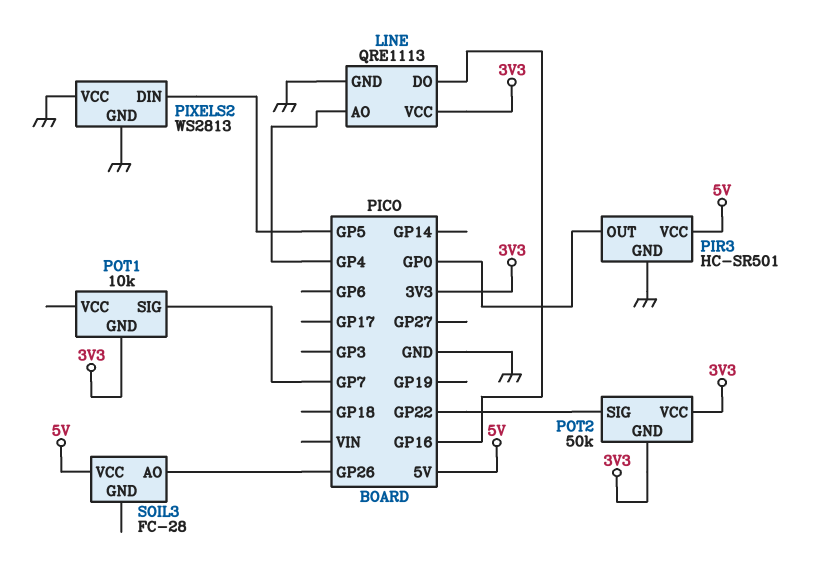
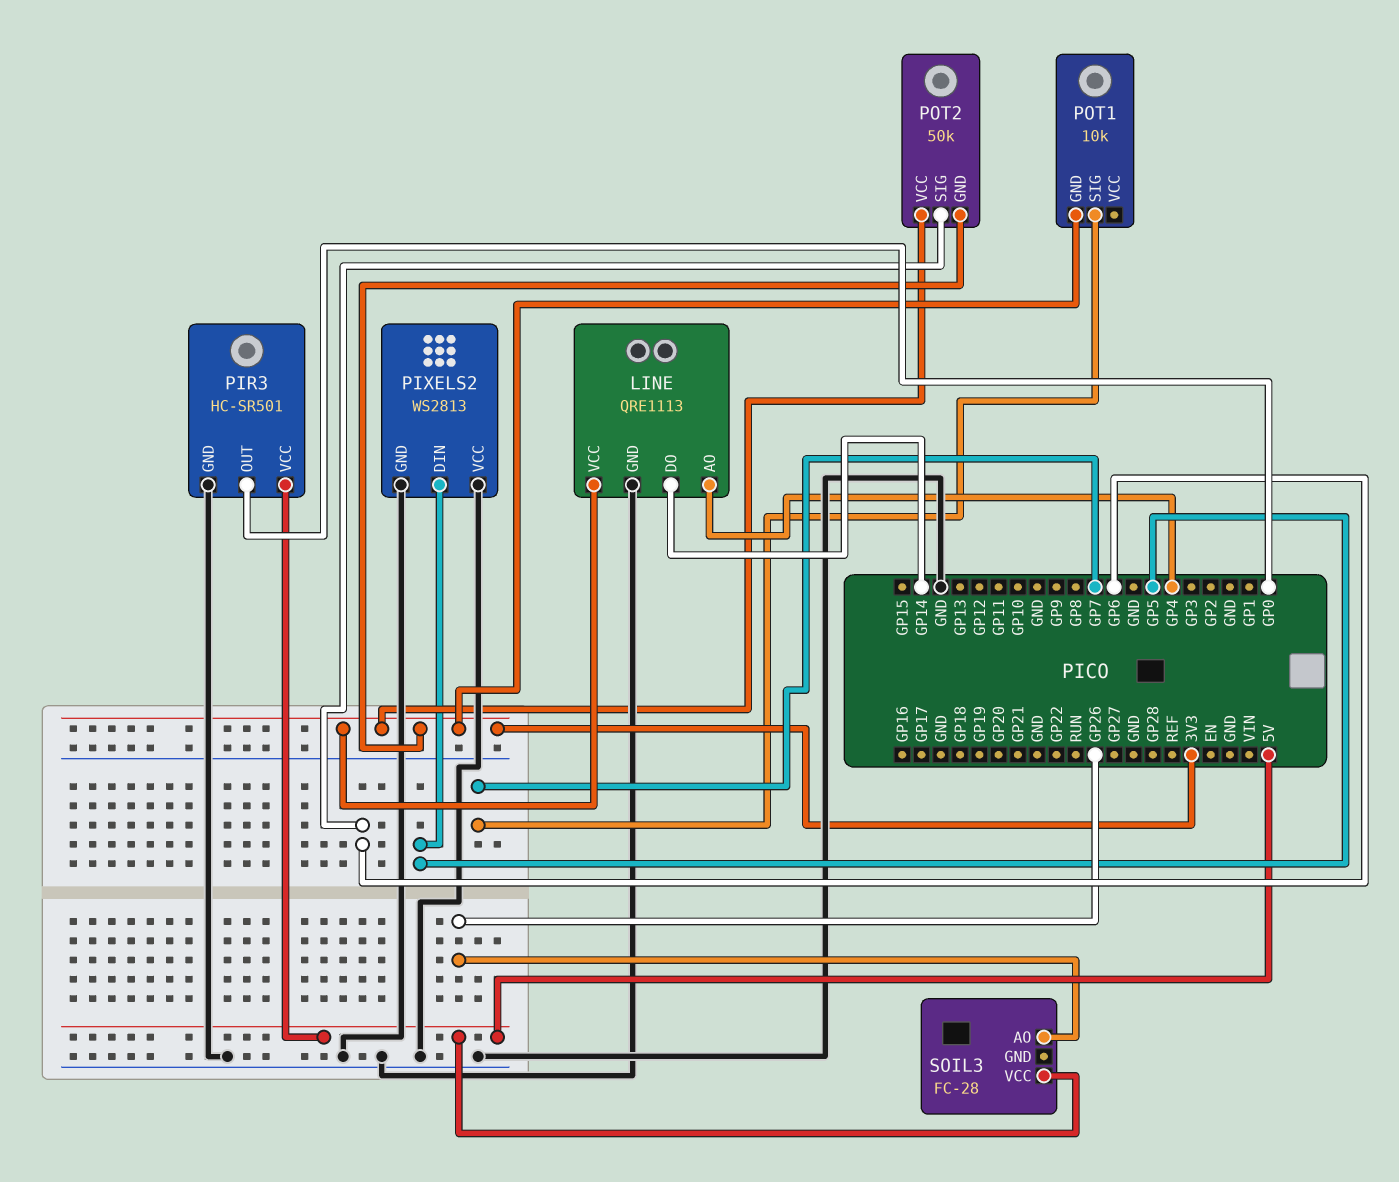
LINE pin DO: GP16 -> GP14
POT2 pin SIG: GP22 -> GP6

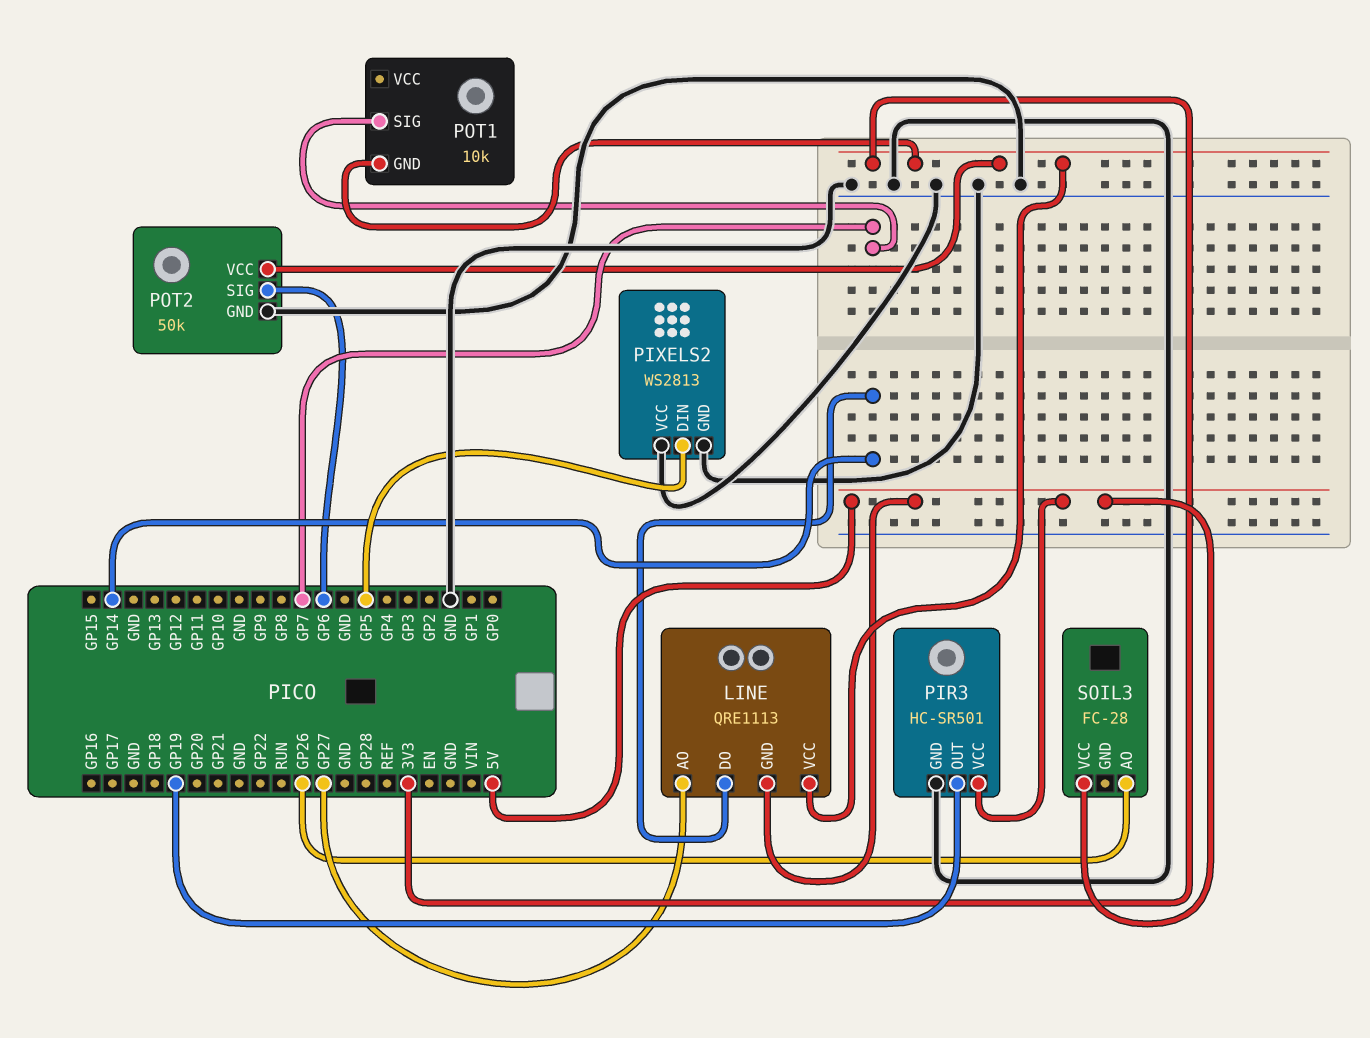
LINE pin AO: GP4 -> GP27
LINE pin GND: GND -> 5V
PIR3 pin OUT: GP0 -> GP19
POT2 pin GND: 3V3 -> GND

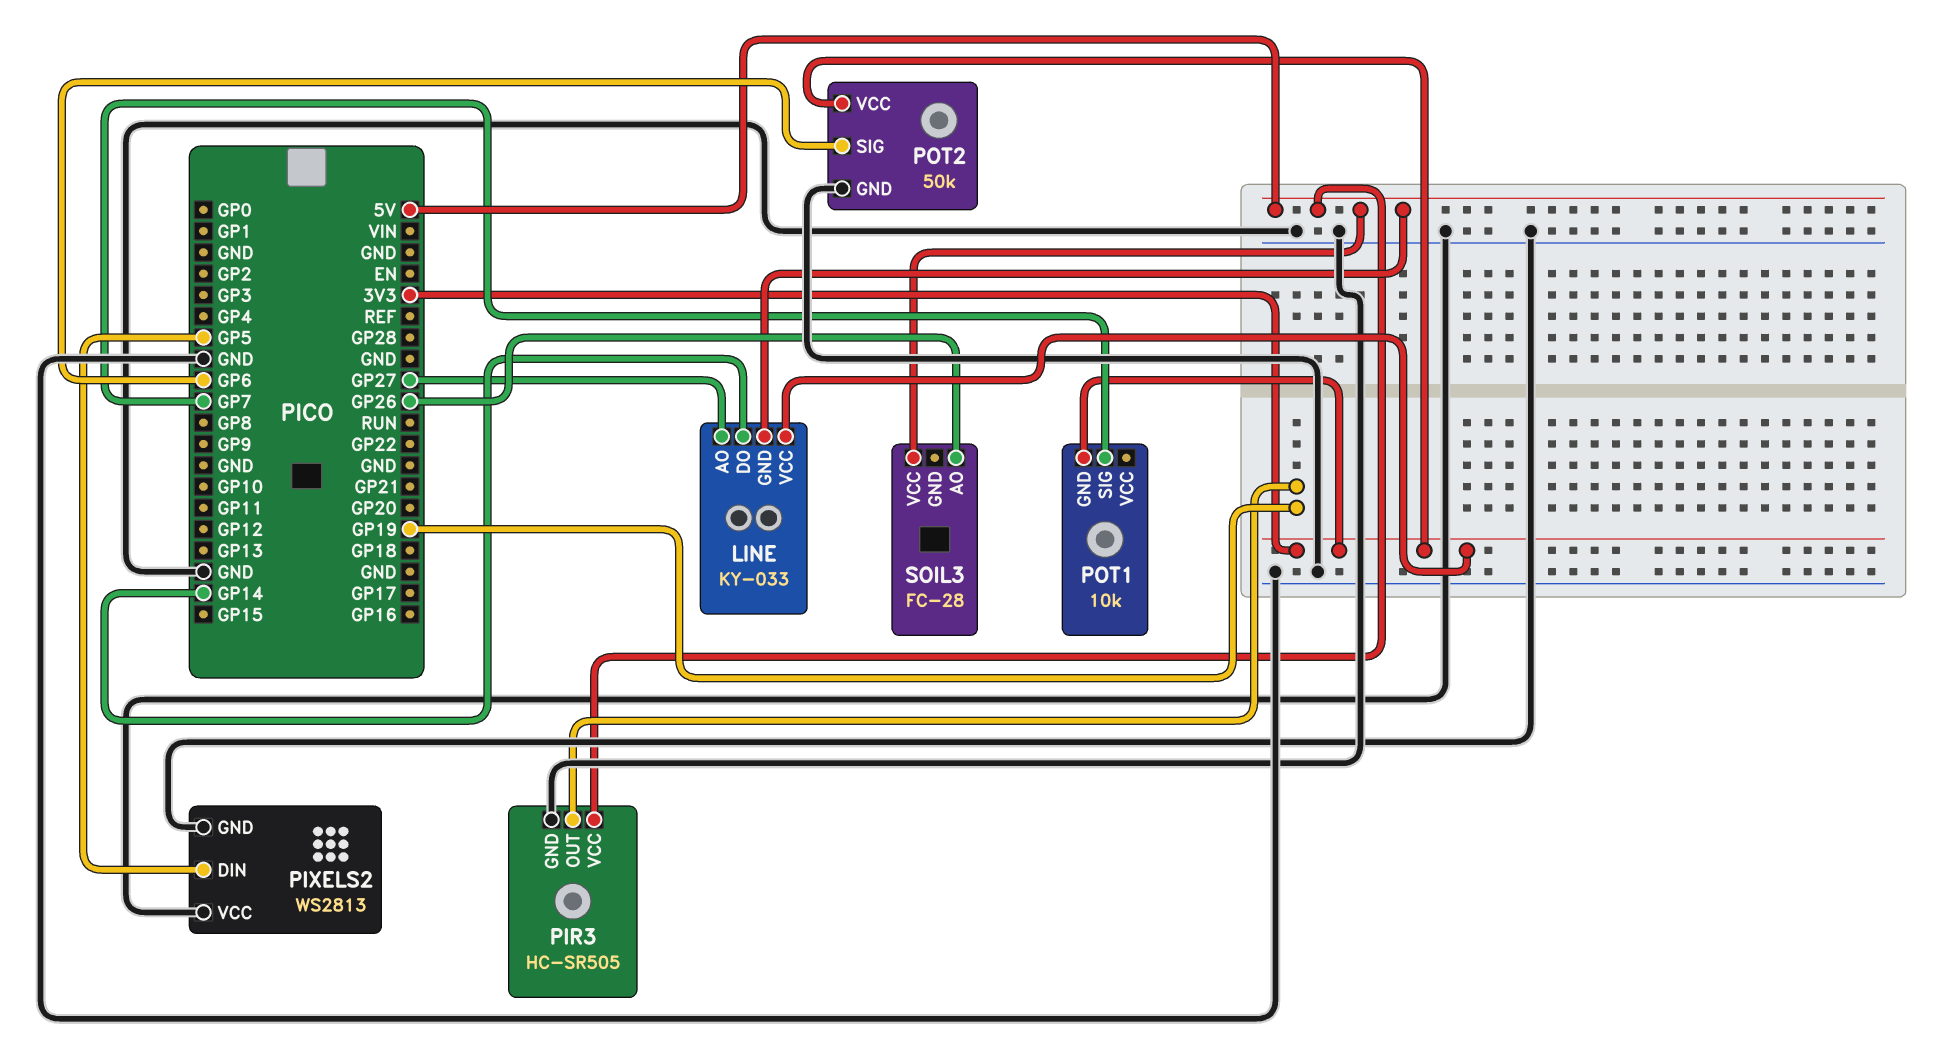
LINE: QRE1113 -> KY-033
PIR3: HC-SR501 -> HC-SR505

